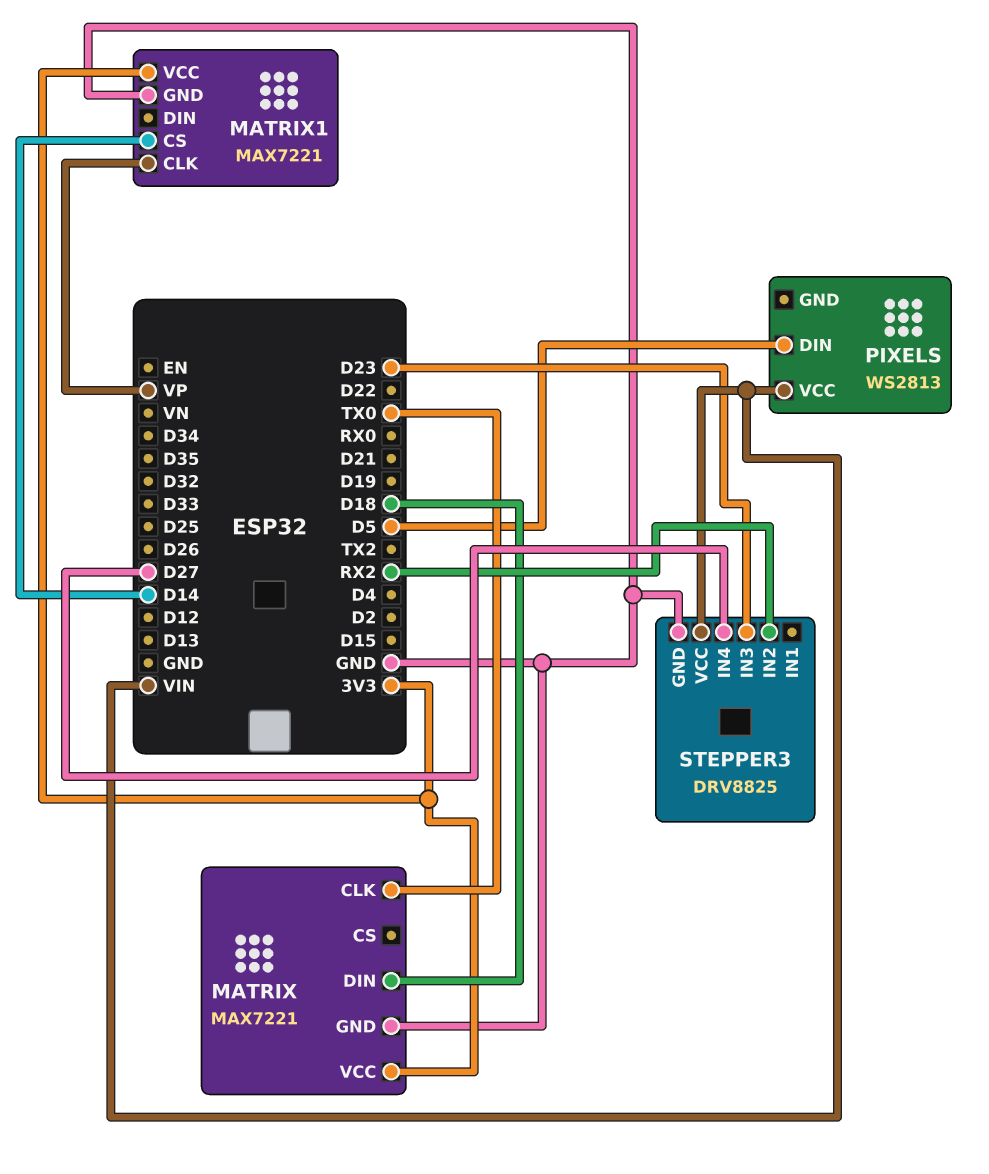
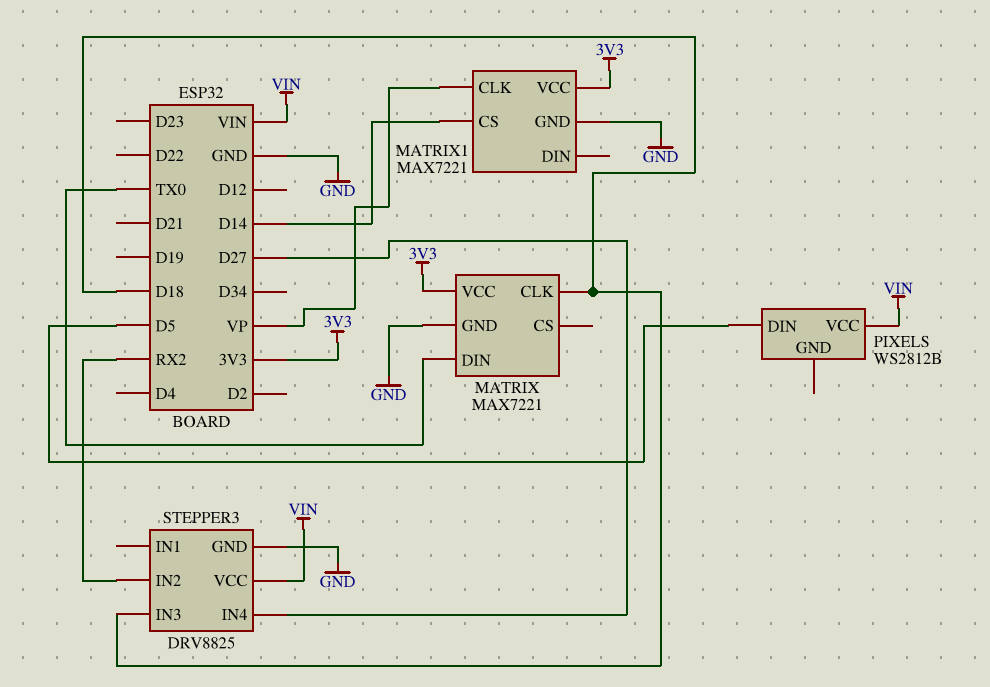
MATRIX pin CLK: TX0 -> D18
MATRIX pin DIN: D18 -> TX0
PIXELS: WS2813 -> WS2812B
STEPPER3 pin IN3: D23 -> D18

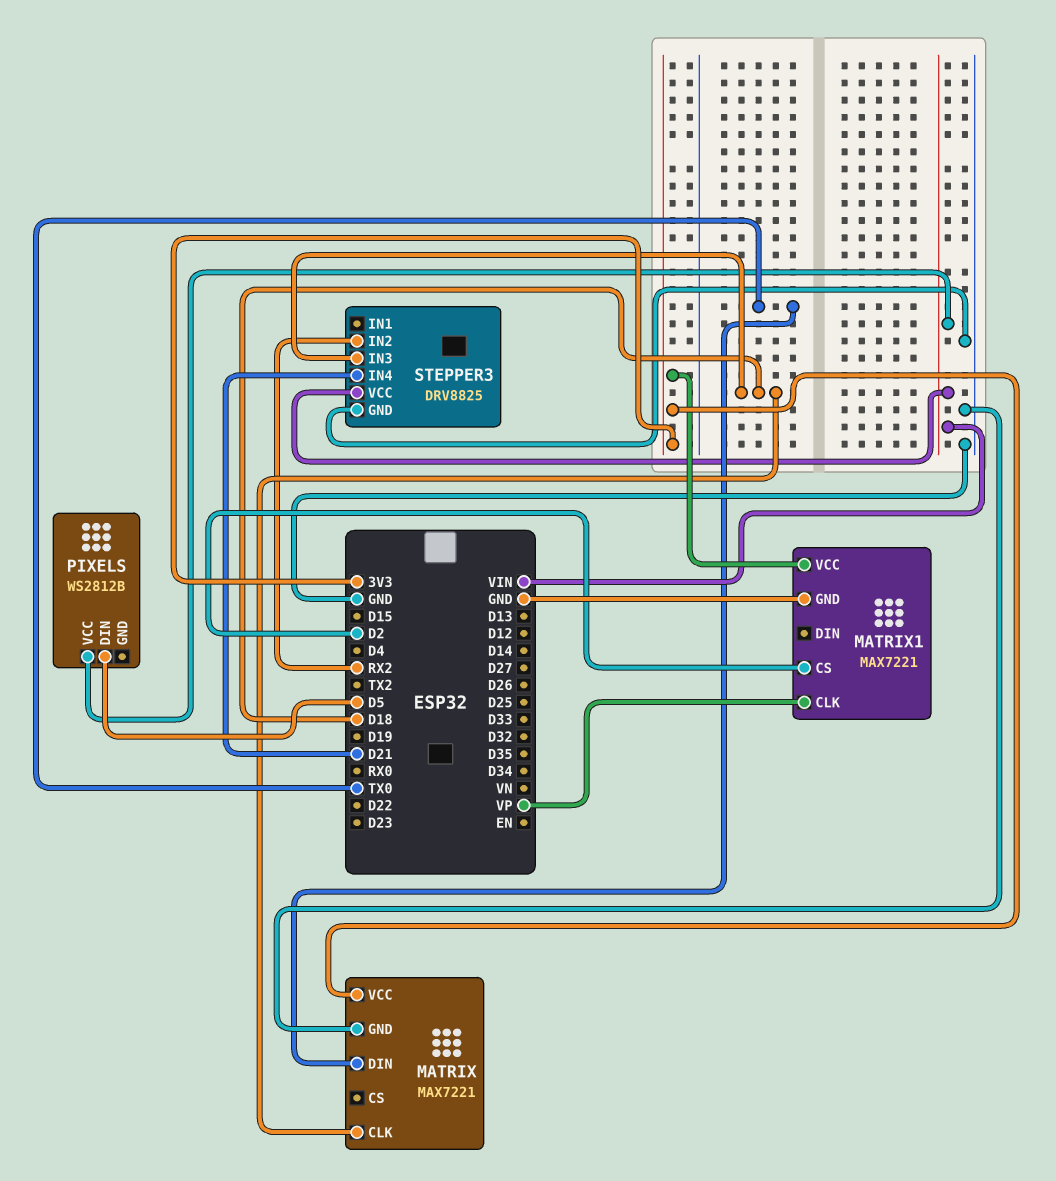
MATRIX1 pin CS: D14 -> D2
STEPPER3 pin IN4: D27 -> D21

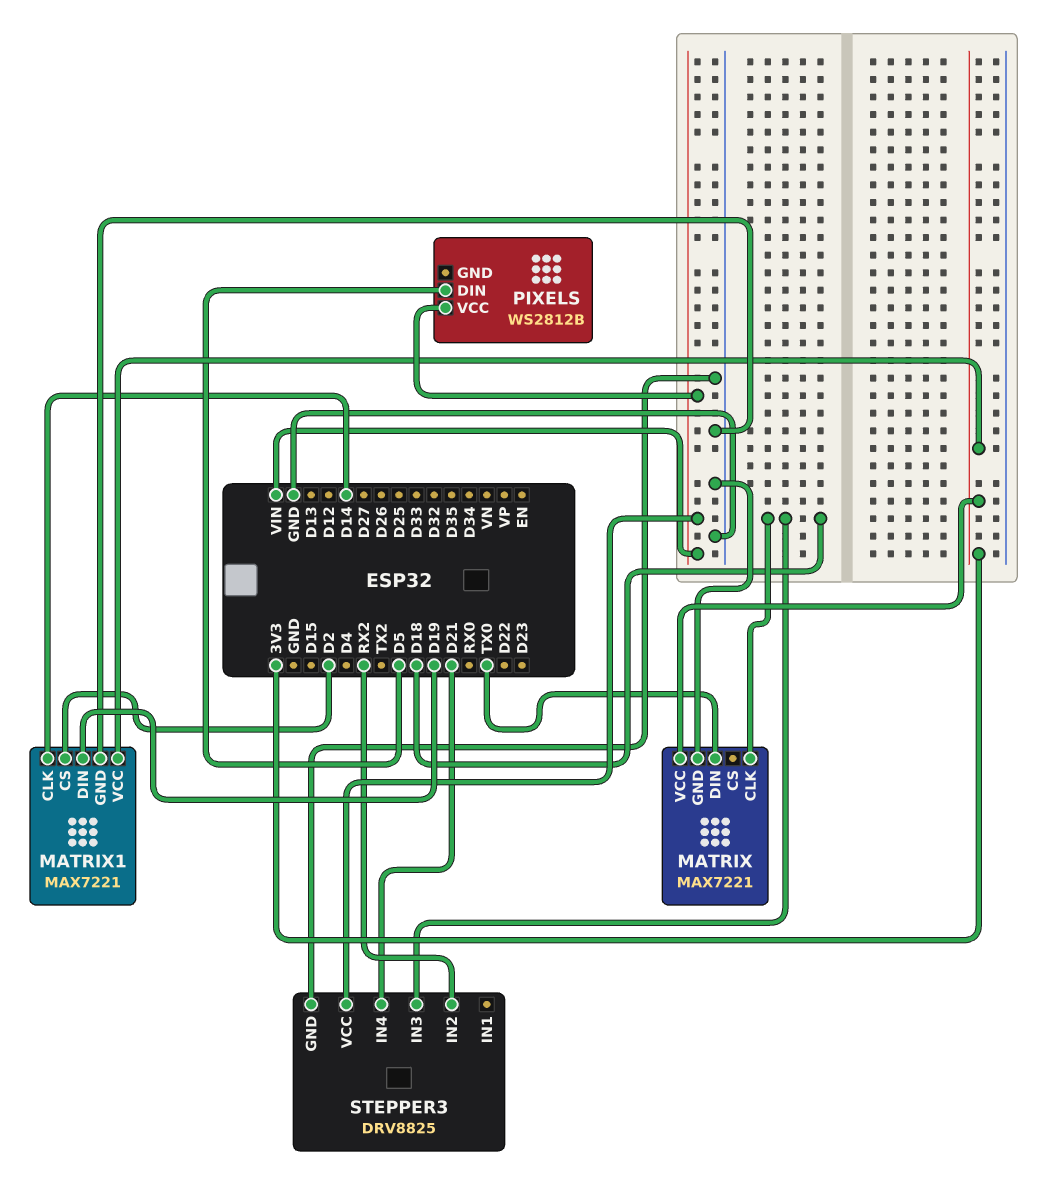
MATRIX1 pin CLK: VP -> D14
MATRIX1 pin DIN: none -> D19

